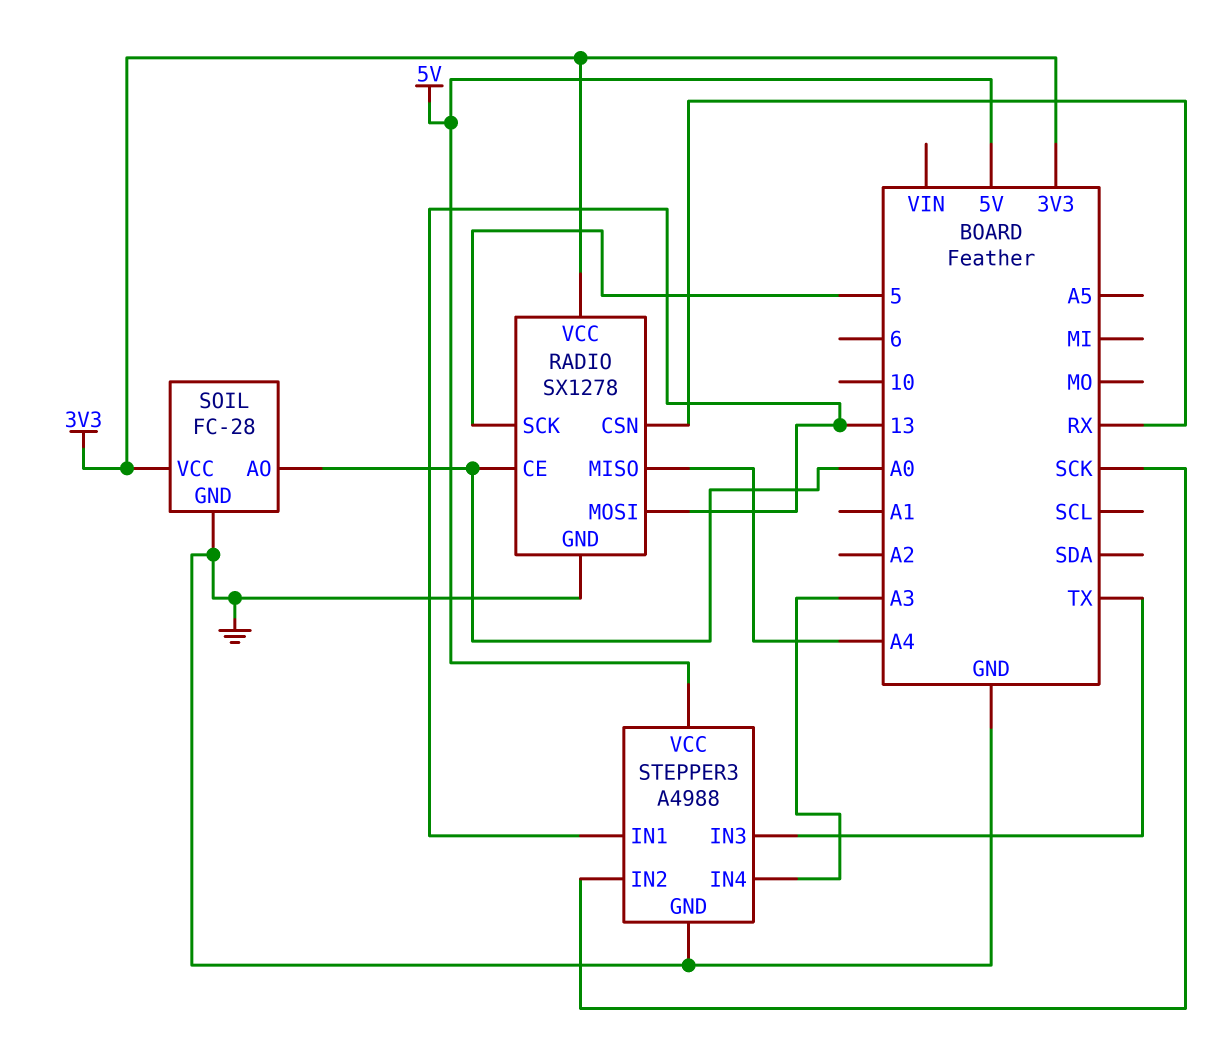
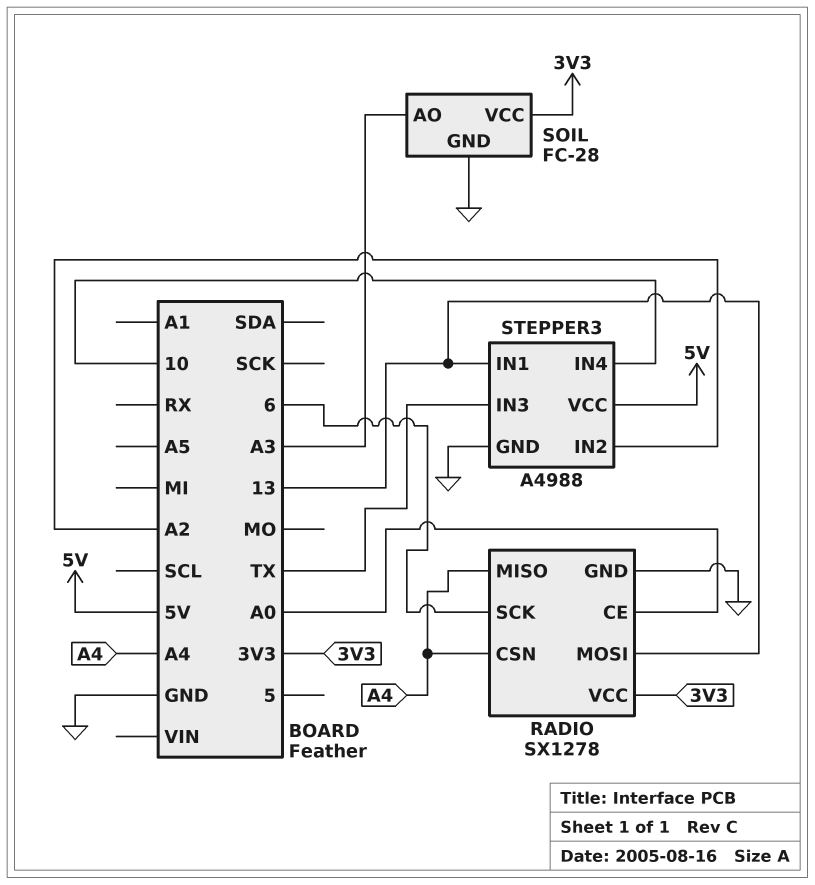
RADIO pin CSN: RX -> A4
RADIO pin SCK: 5 -> 6
SOIL pin AO: A0 -> A3
STEPPER3 pin IN2: SCK -> A2
STEPPER3 pin IN4: A3 -> 10

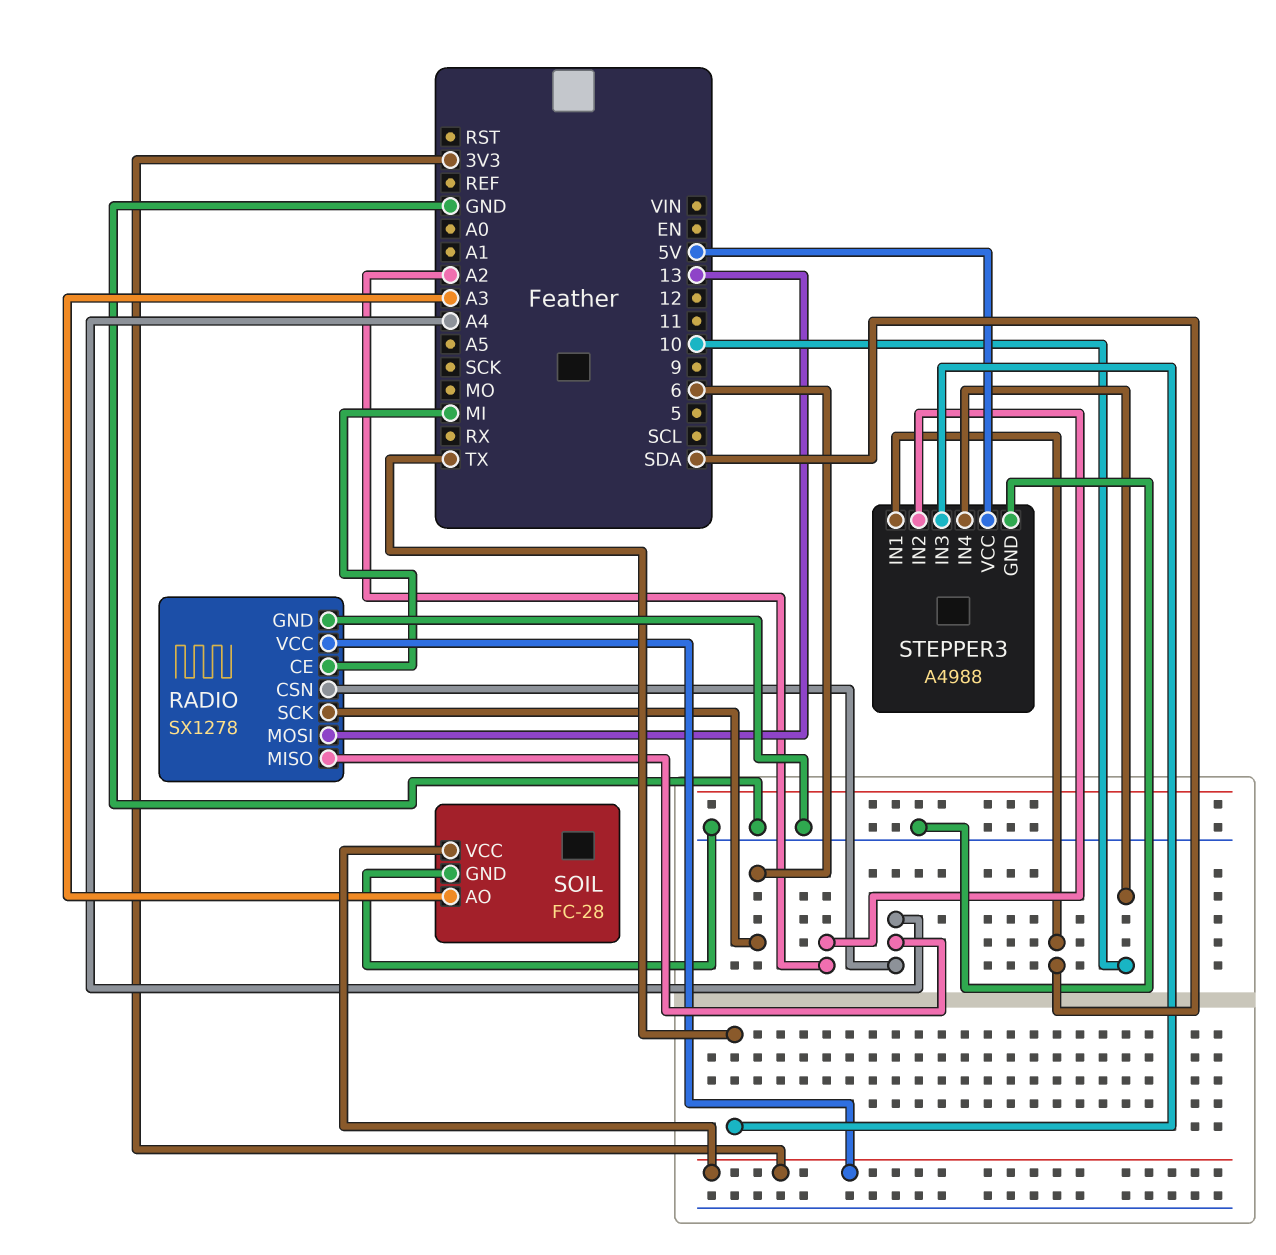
RADIO pin CE: A0 -> MI
STEPPER3 pin IN1: 13 -> SDA

